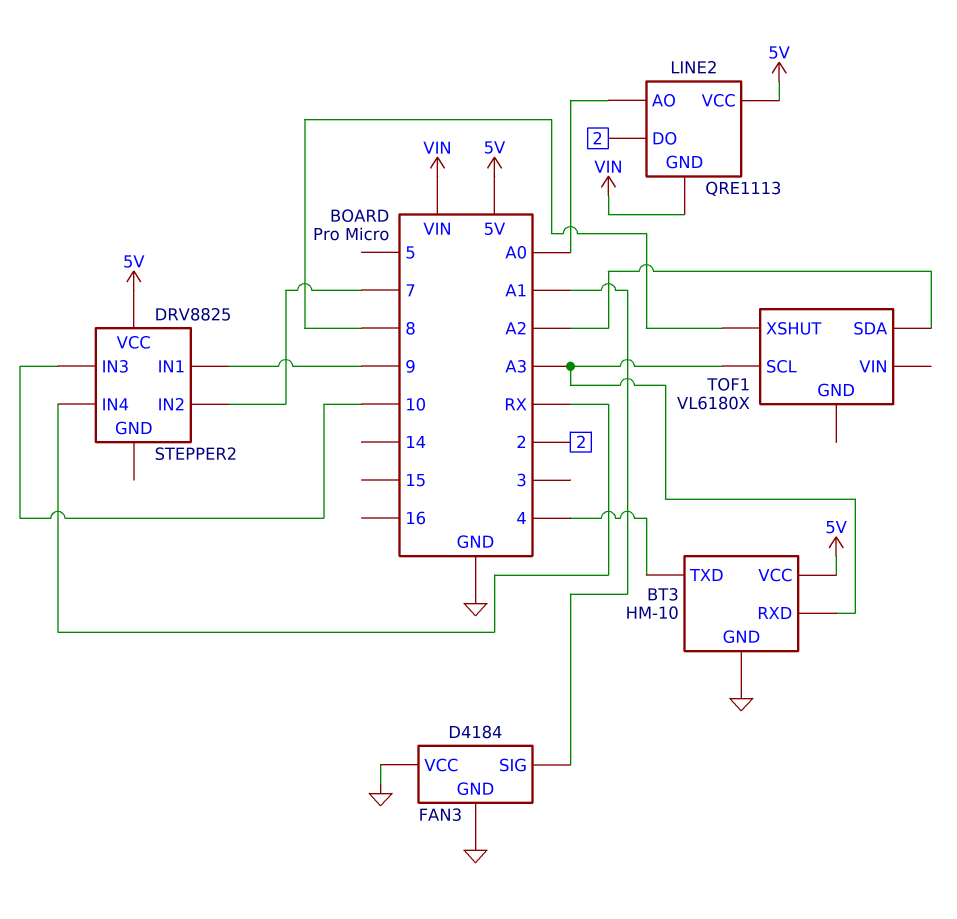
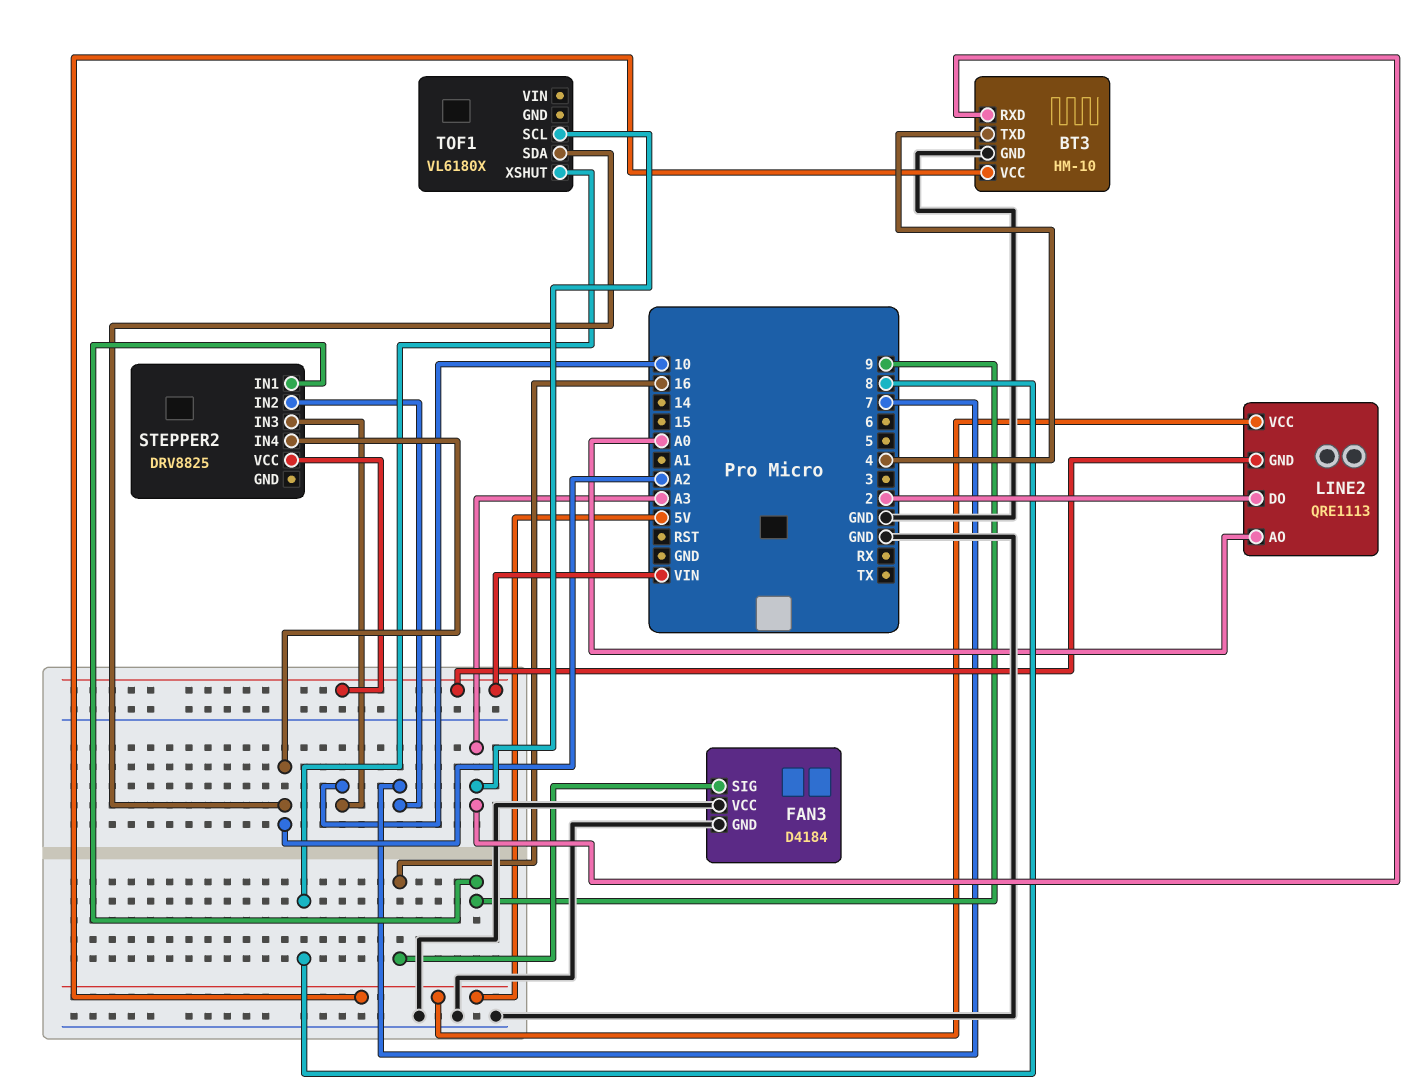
FAN3 pin SIG: A1 -> 16
STEPPER2 pin IN4: RX -> A2
STEPPER2 pin VCC: 5V -> VIN

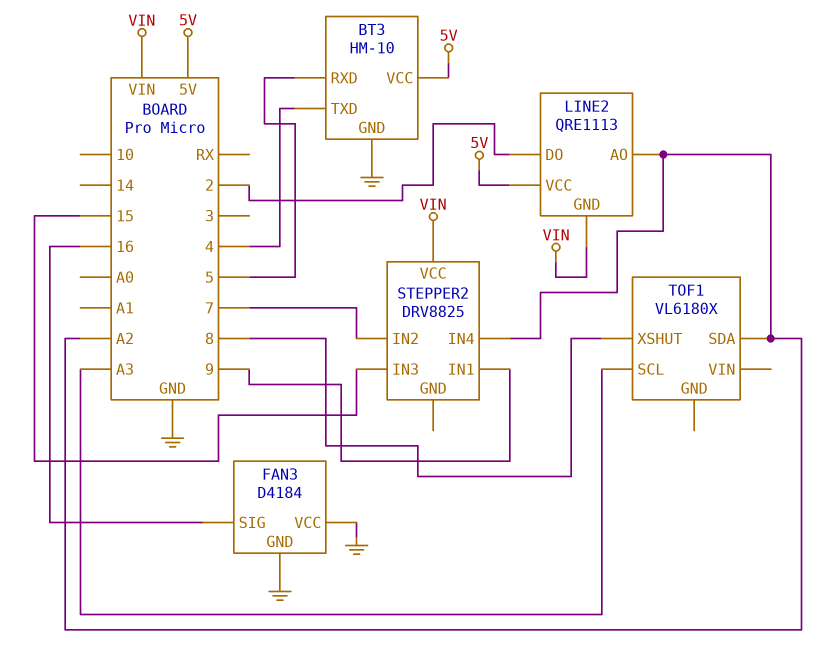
BT3 pin RXD: A3 -> 5
LINE2 pin AO: A0 -> A2
STEPPER2 pin IN3: 10 -> 15

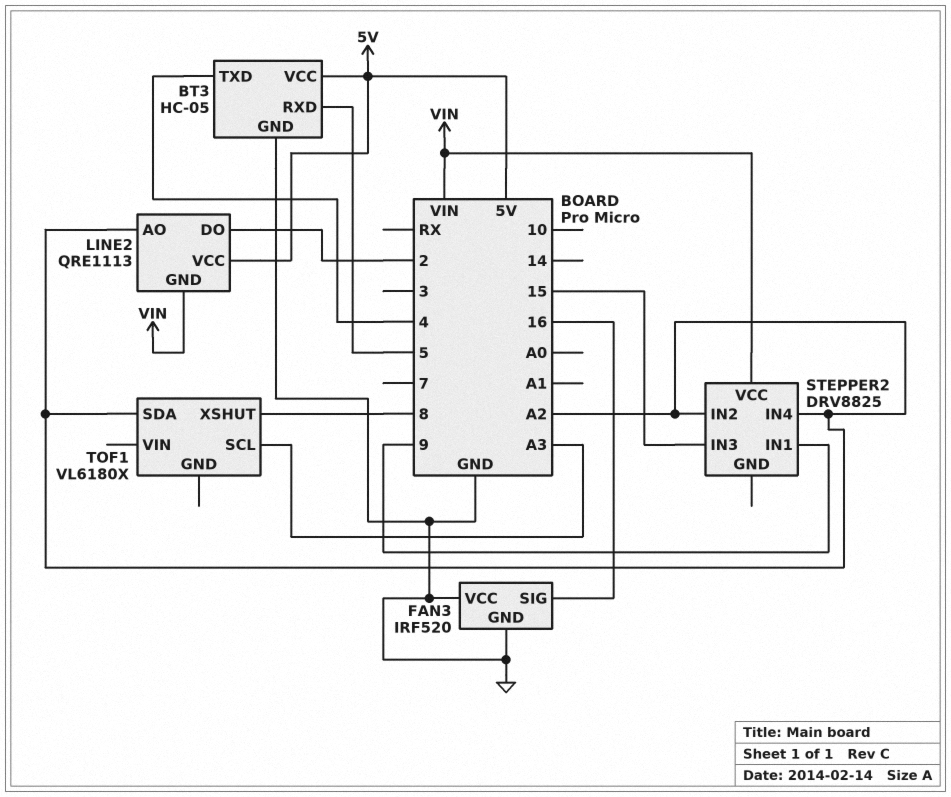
BT3: HM-10 -> HC-05
FAN3: D4184 -> IRF520
STEPPER2 pin IN2: 7 -> A2

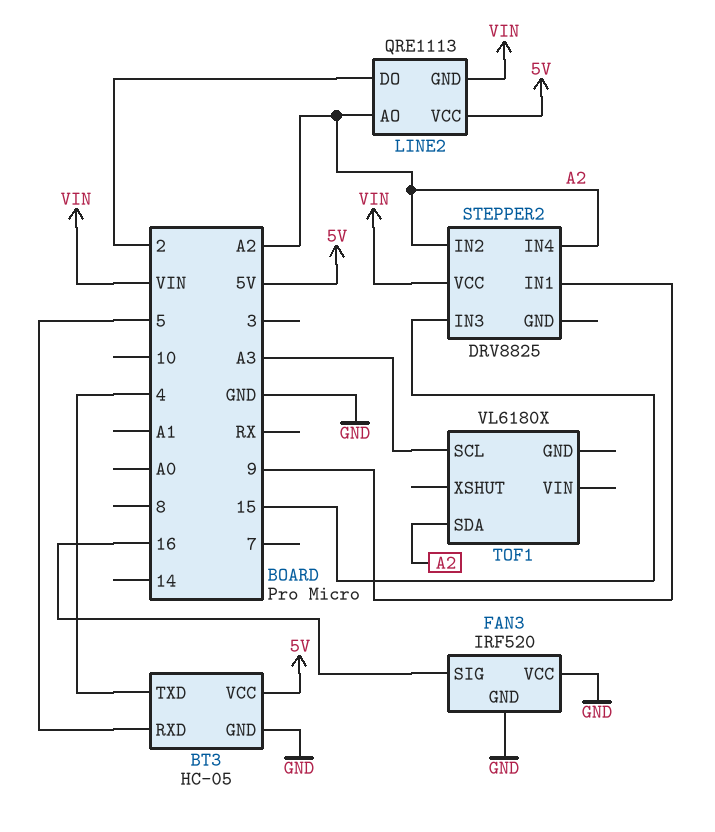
TOF1 pin XSHUT: 8 -> none

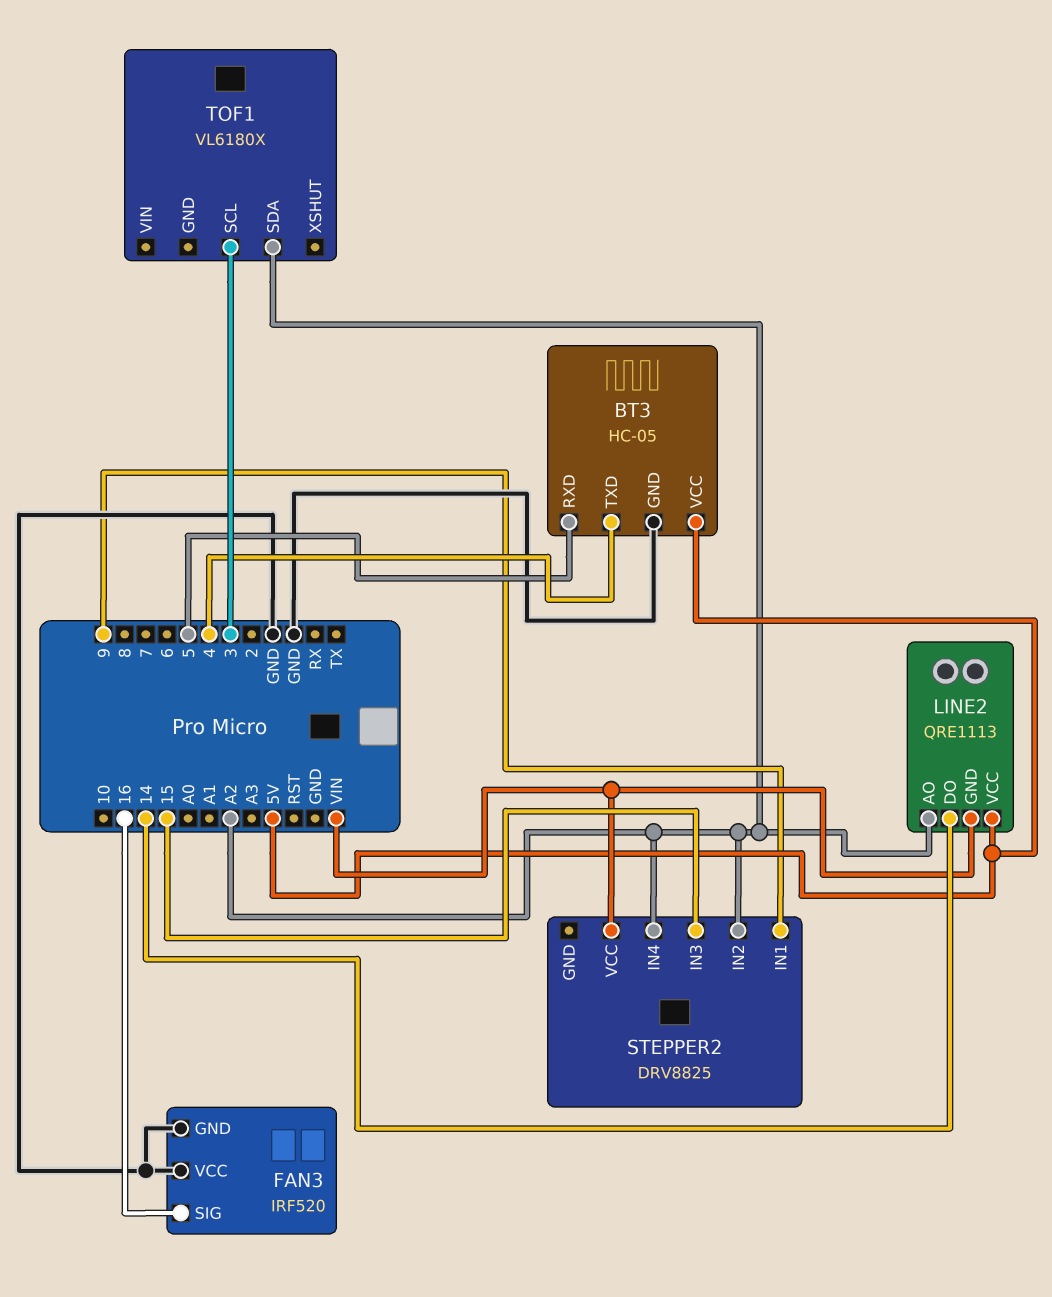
LINE2 pin DO: 2 -> 14
TOF1 pin SCL: A3 -> 3

